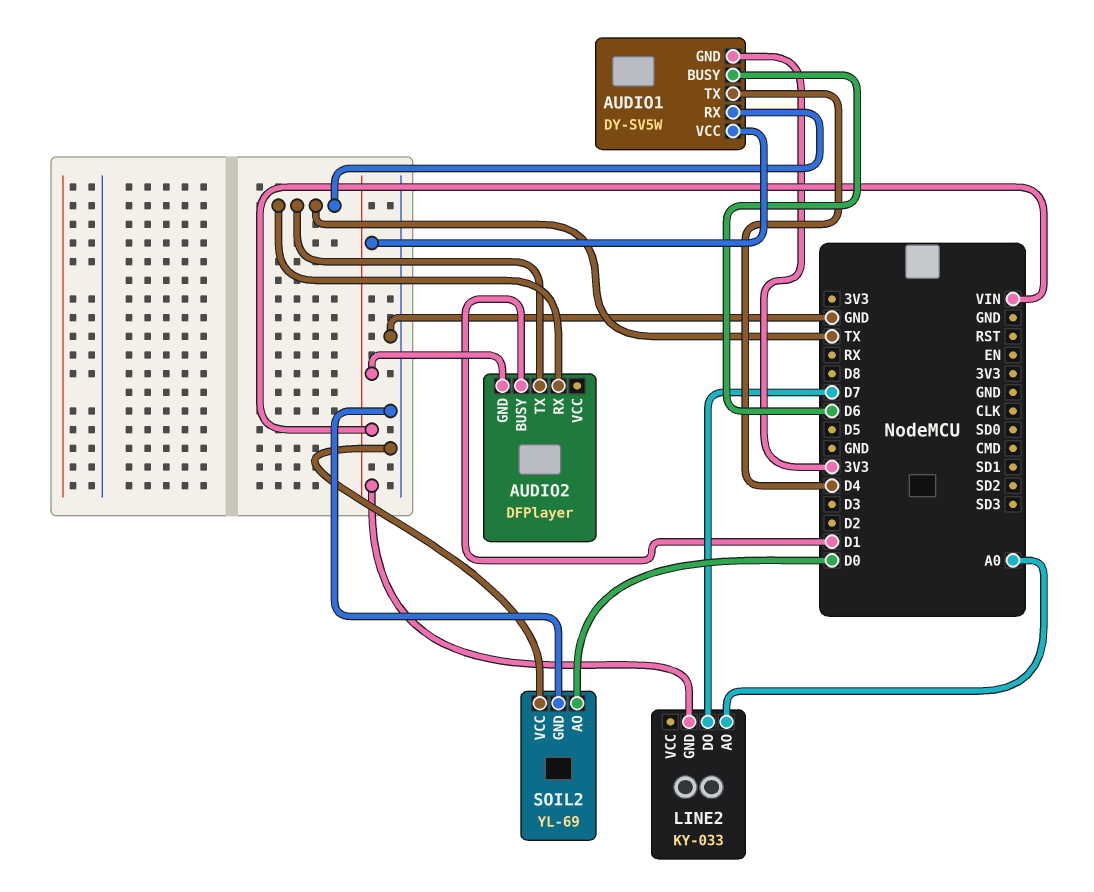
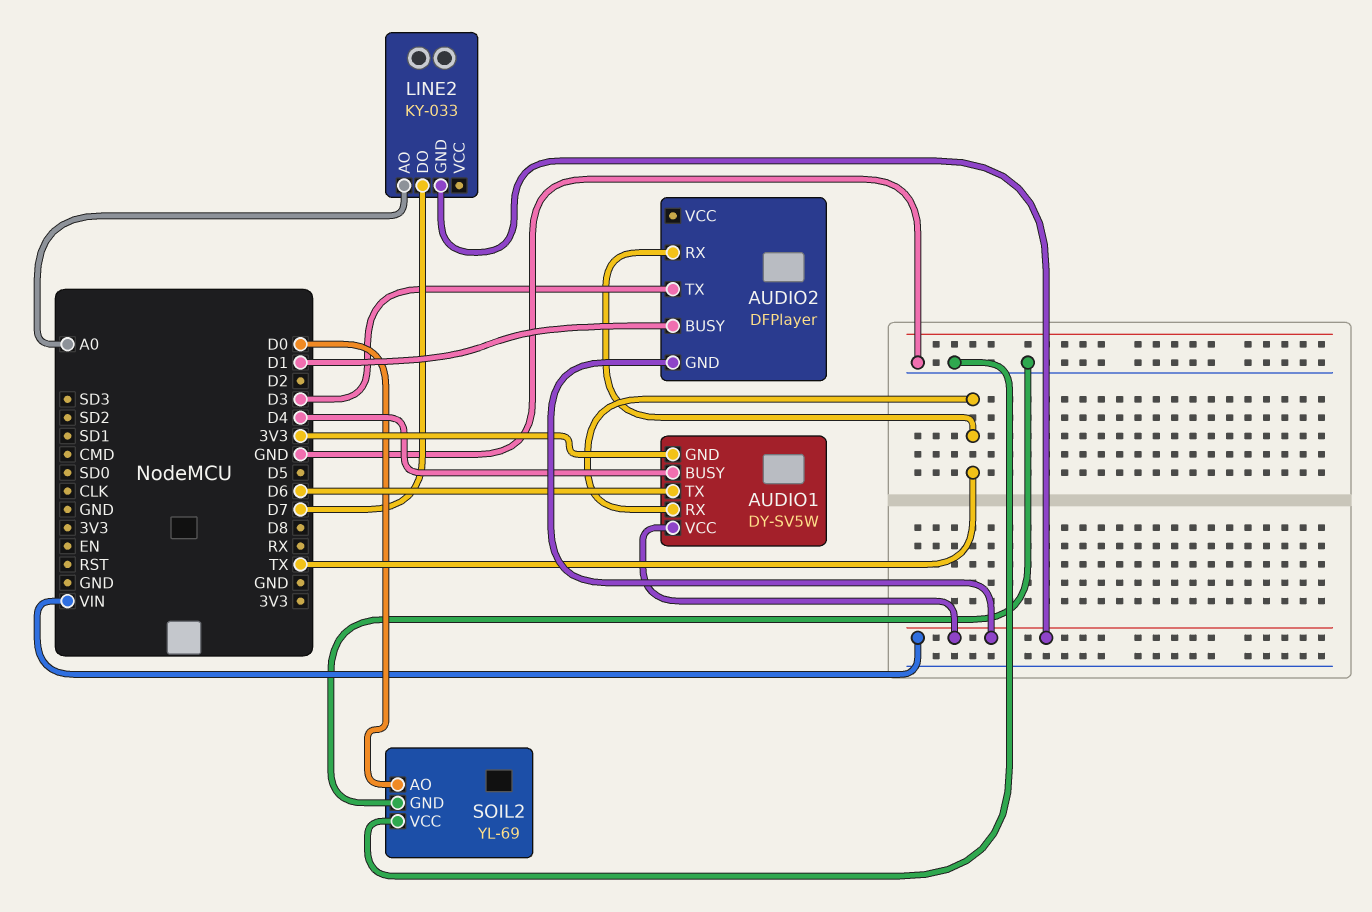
AUDIO1 pin BUSY: D6 -> D4
AUDIO1 pin TX: D4 -> D6
AUDIO2 pin TX: TX -> D3

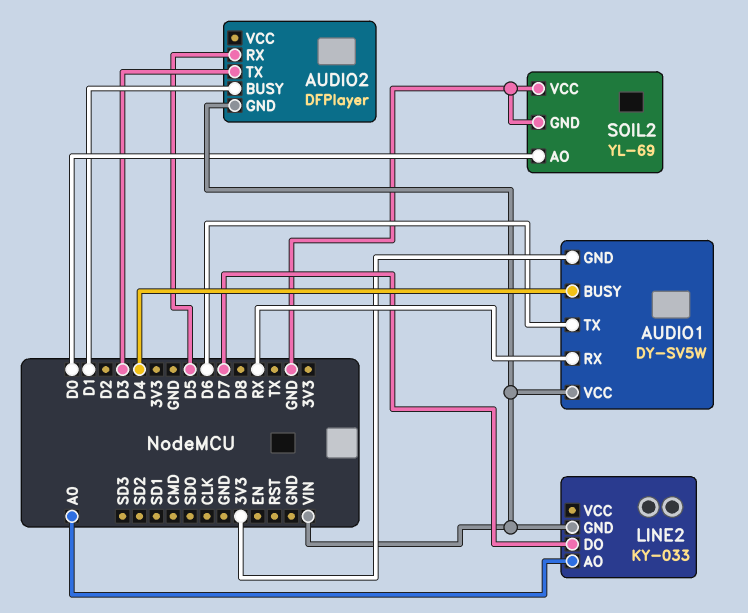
AUDIO1 pin RX: TX -> RX
AUDIO2 pin RX: TX -> D5

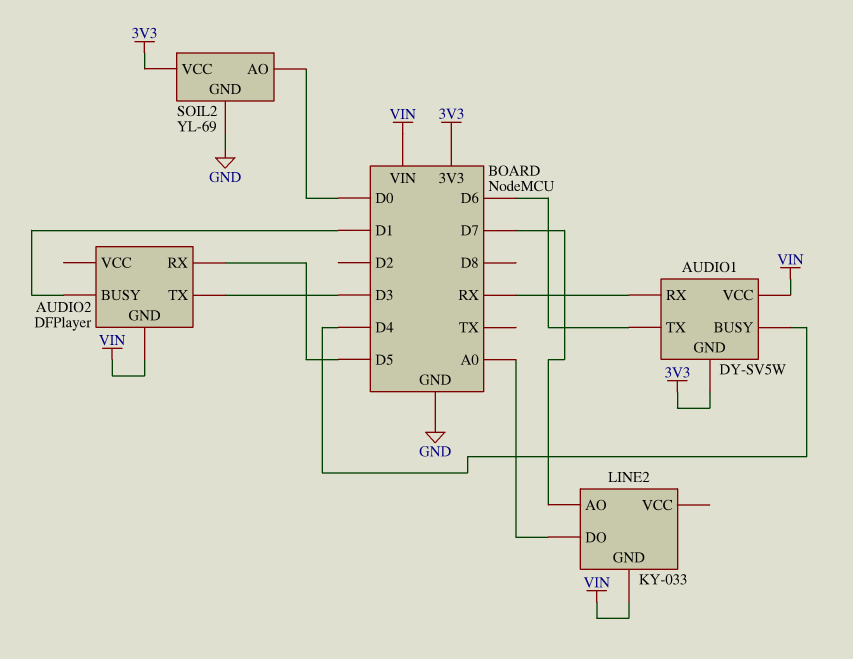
LINE2 pin AO: A0 -> D7
LINE2 pin DO: D7 -> A0
SOIL2 pin VCC: GND -> 3V3

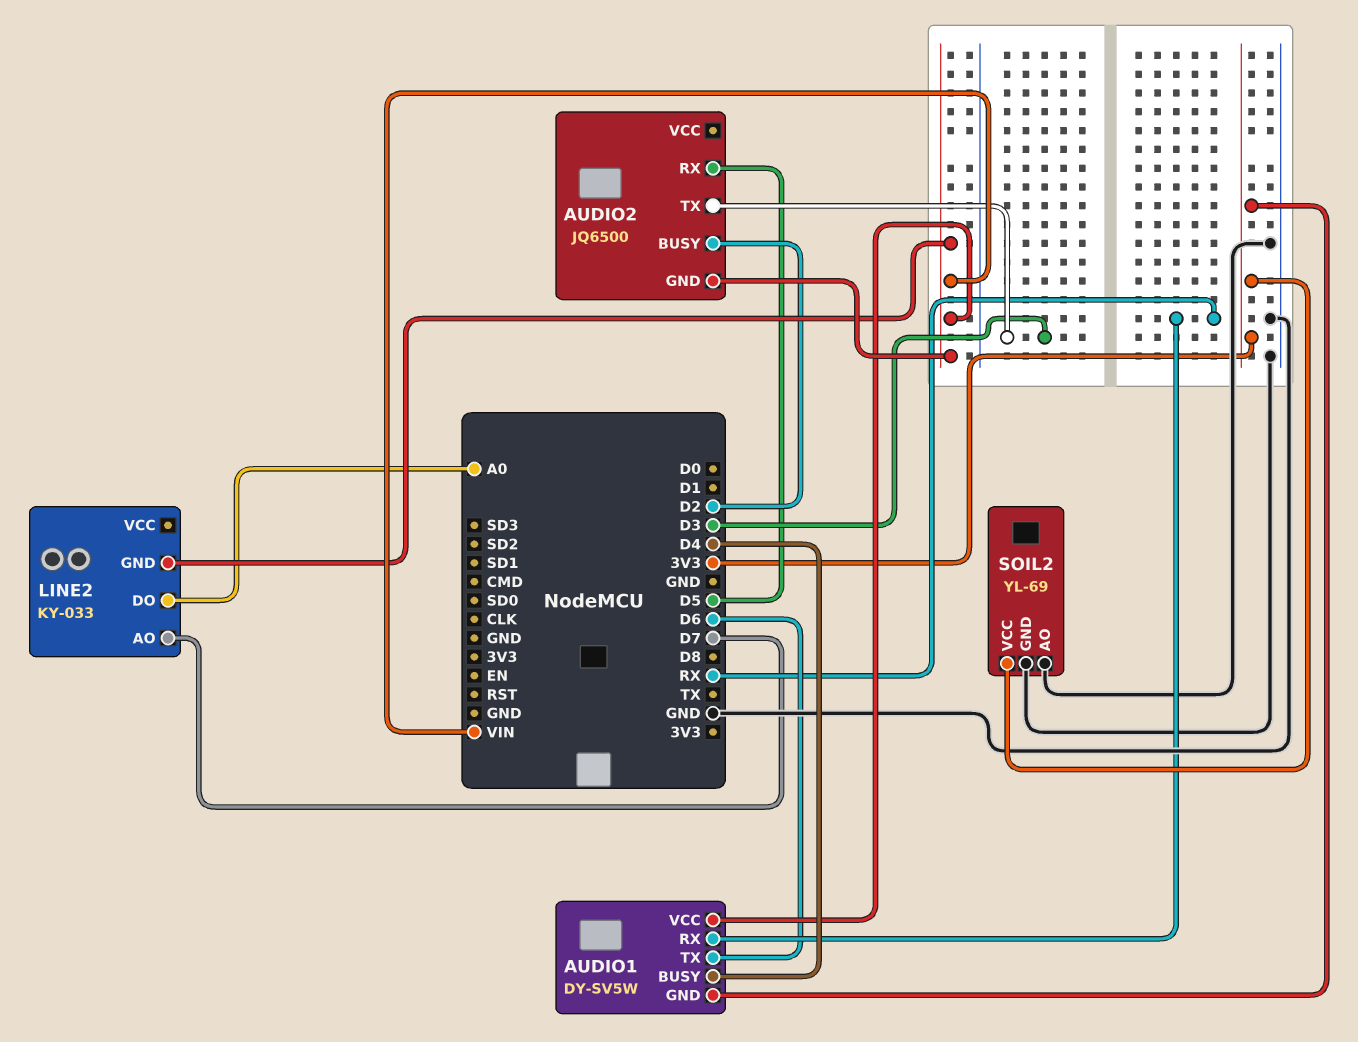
AUDIO2: DFPlayer -> JQ6500
AUDIO2 pin BUSY: D1 -> D2
SOIL2 pin AO: D0 -> GND

